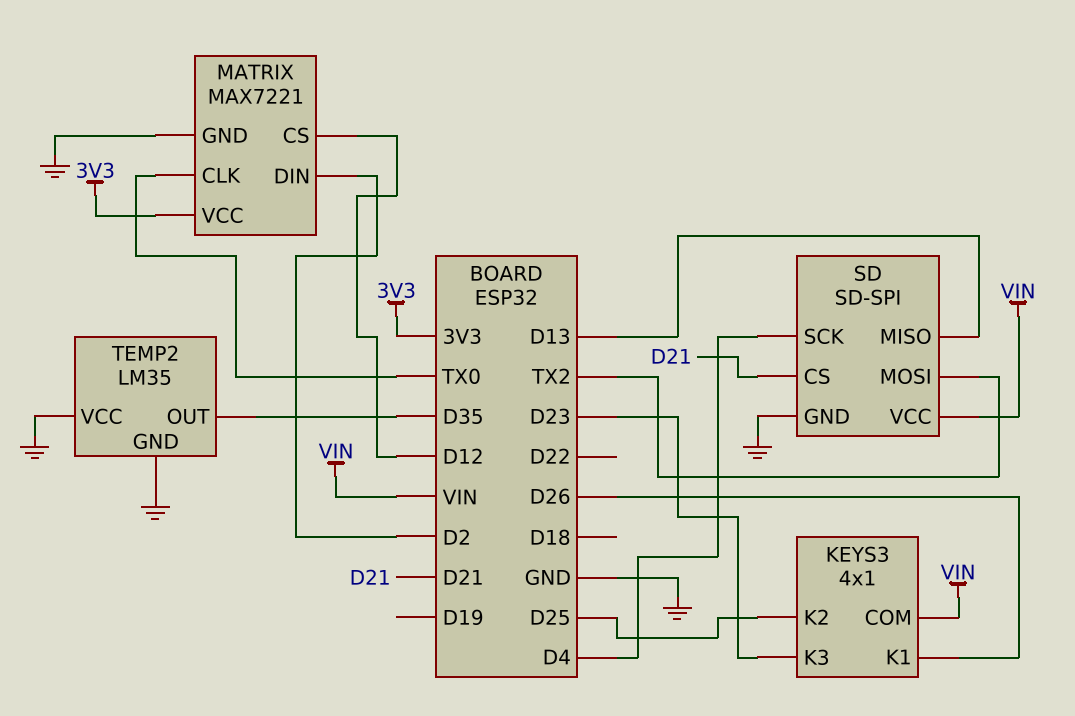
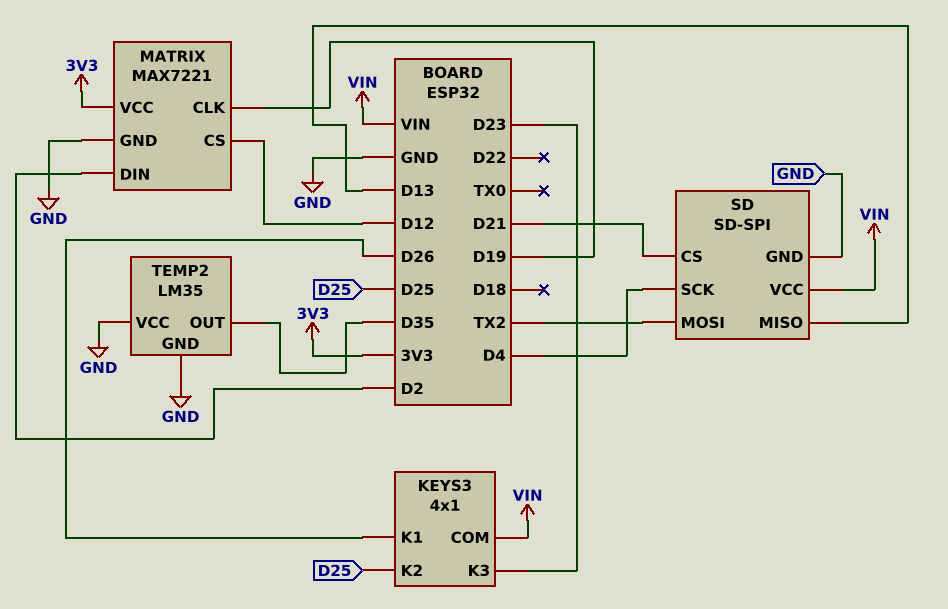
MATRIX pin CLK: TX0 -> D19

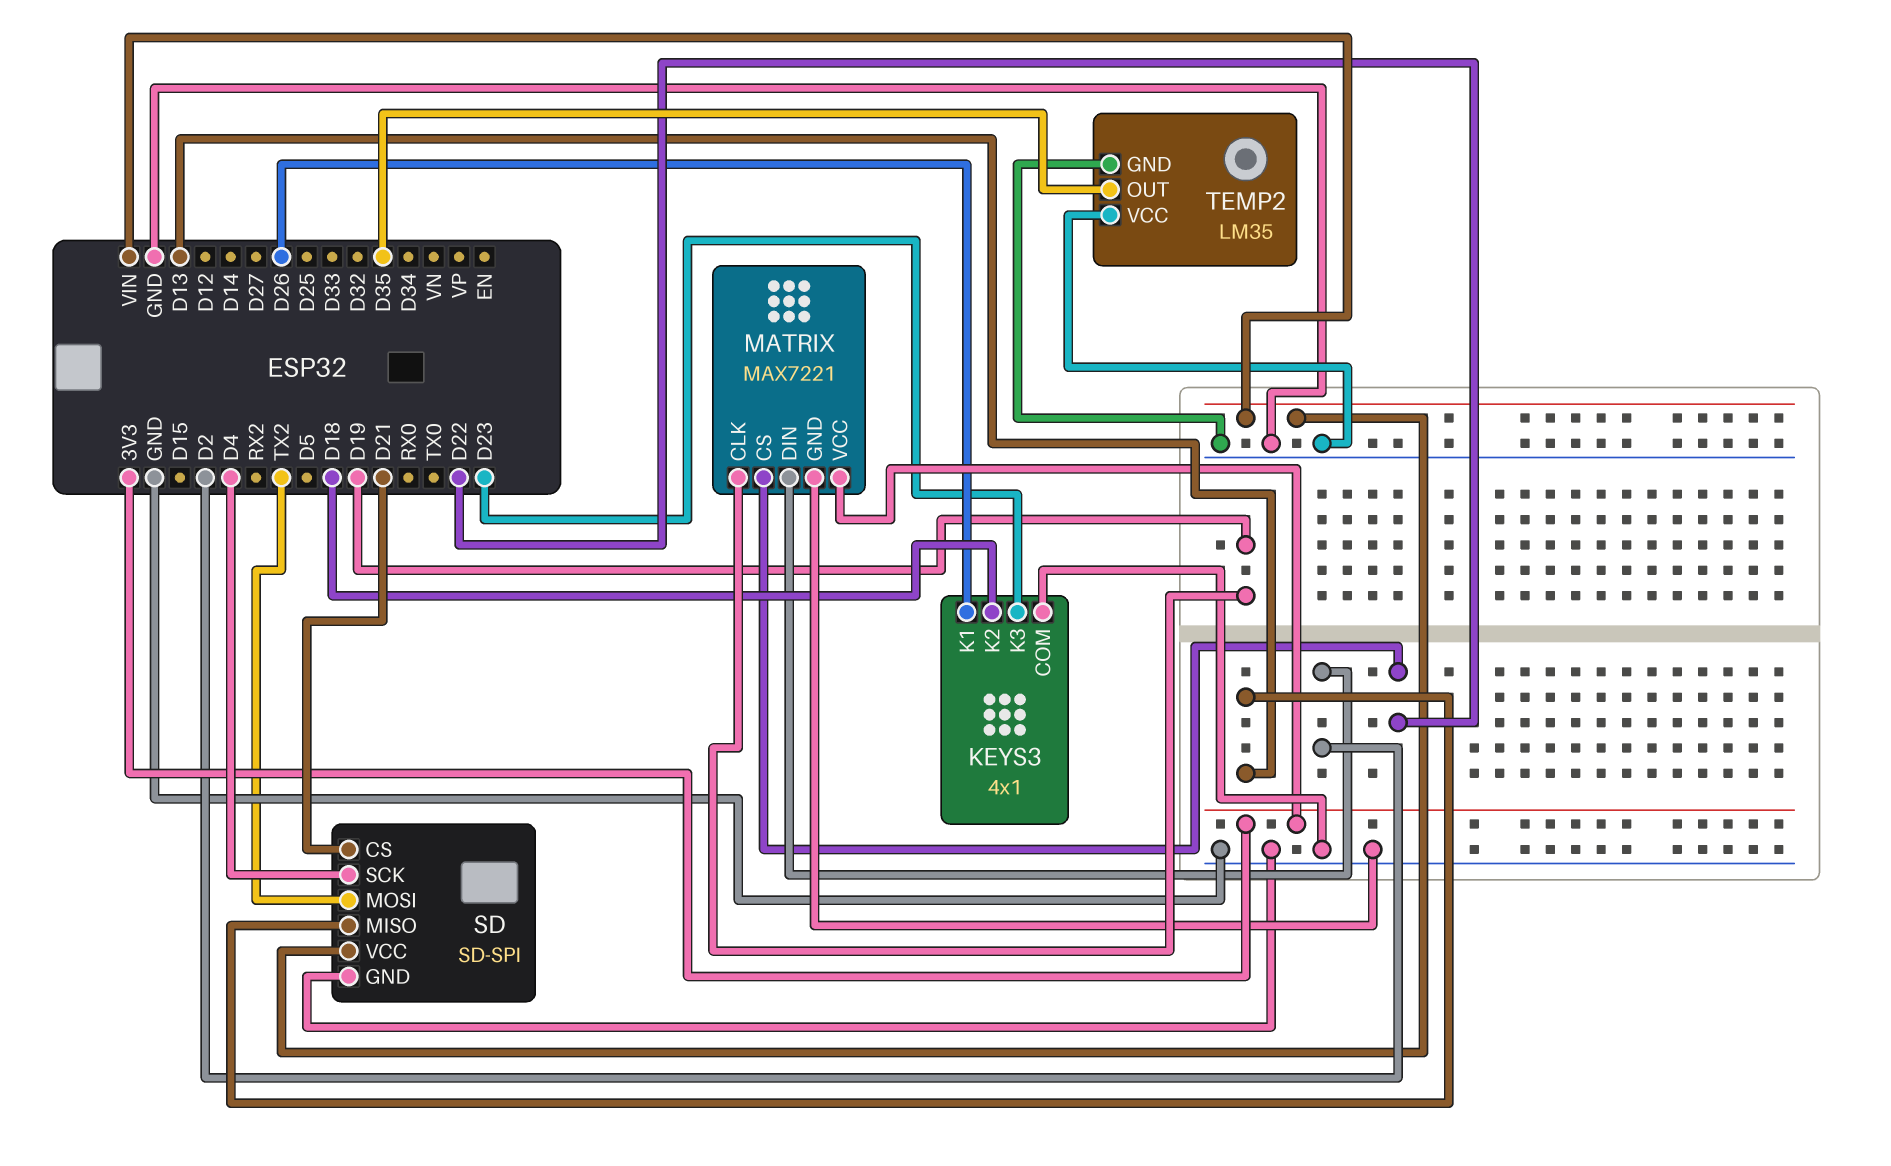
KEYS3 pin COM: VIN -> GND
KEYS3 pin K2: D25 -> D18
MATRIX pin CS: D12 -> D22

